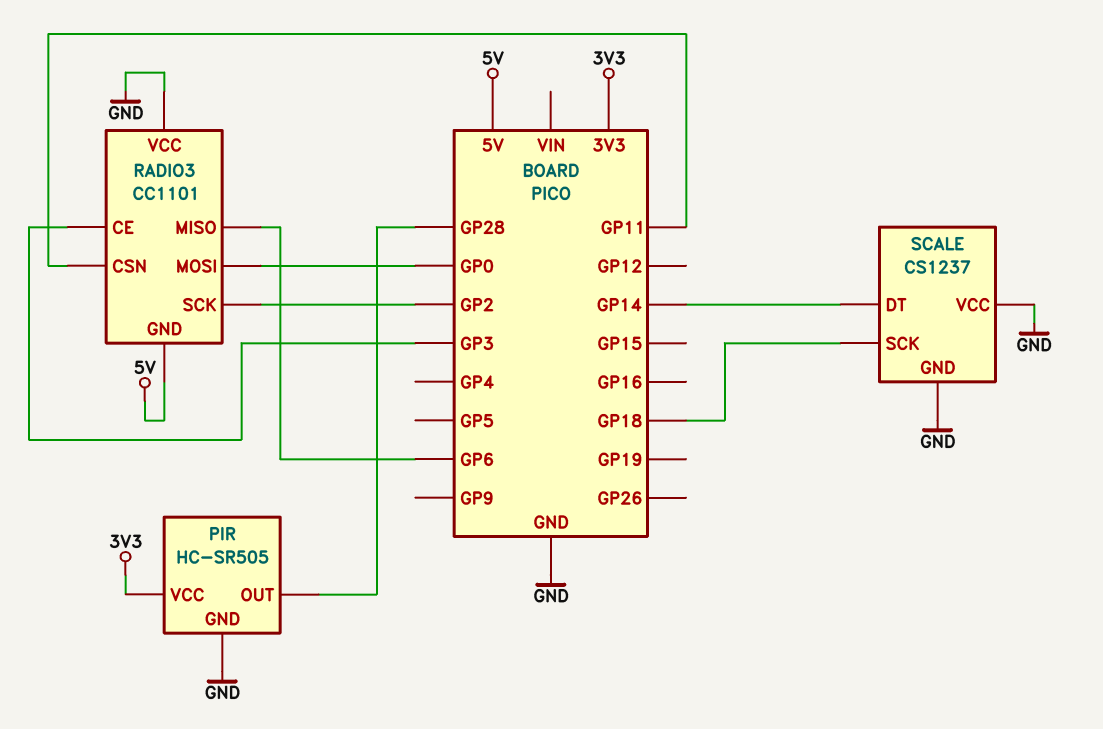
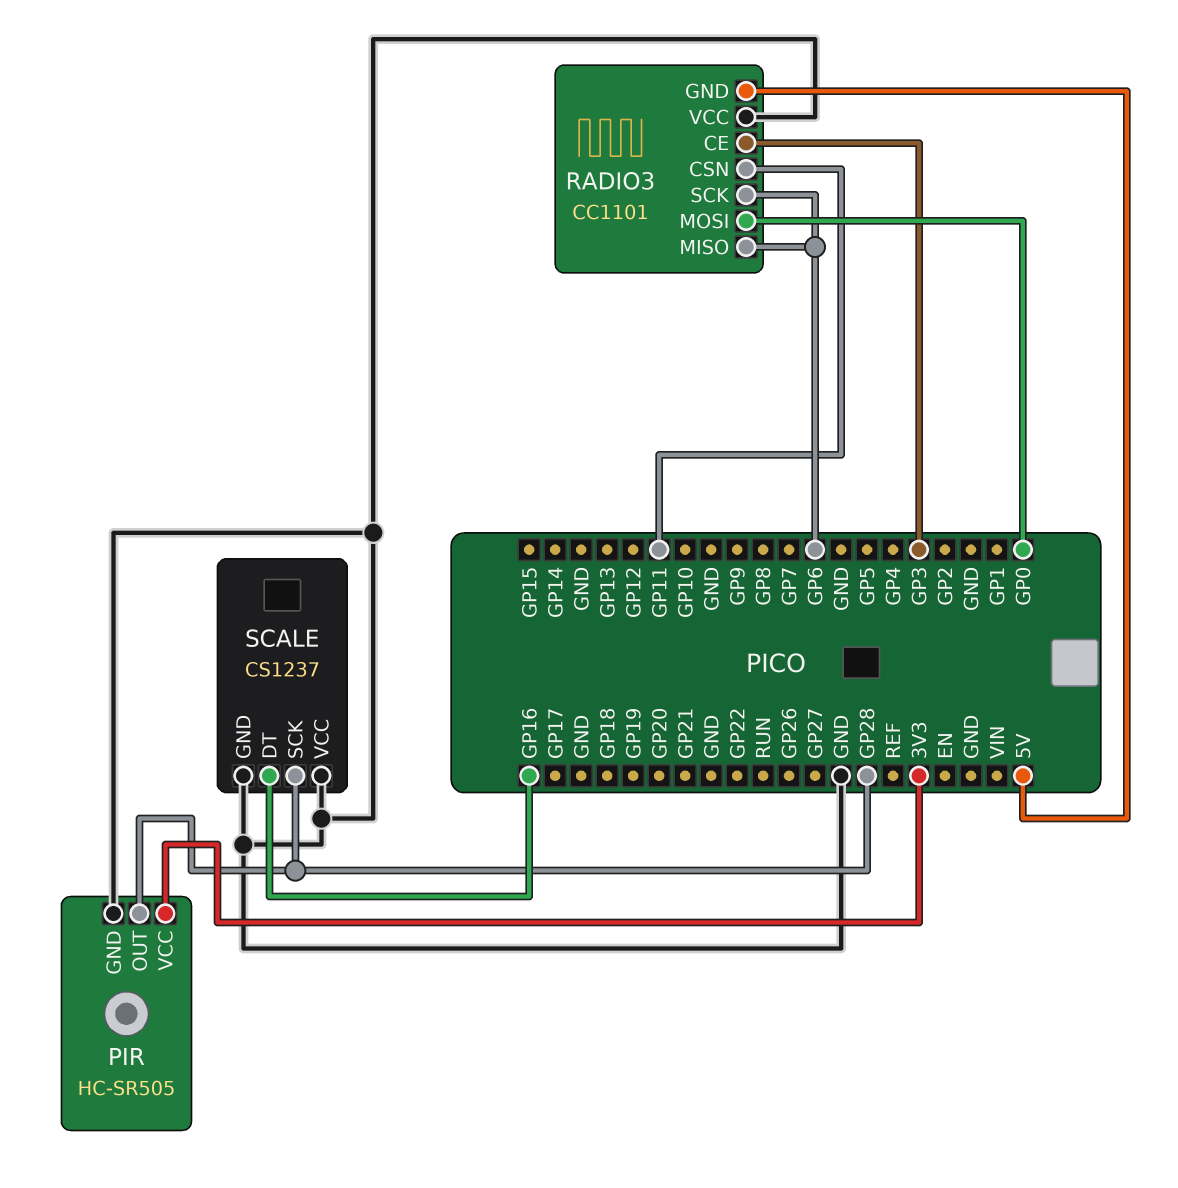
RADIO3 pin SCK: GP2 -> GP6
SCALE pin DT: GP14 -> GP16
SCALE pin SCK: GP18 -> GP28

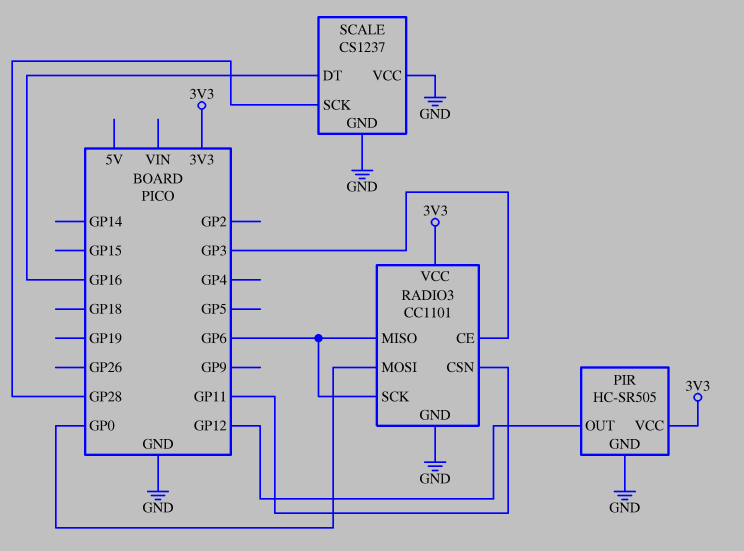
PIR pin OUT: GP28 -> GP12
RADIO3 pin GND: 5V -> GND
RADIO3 pin VCC: GND -> 3V3

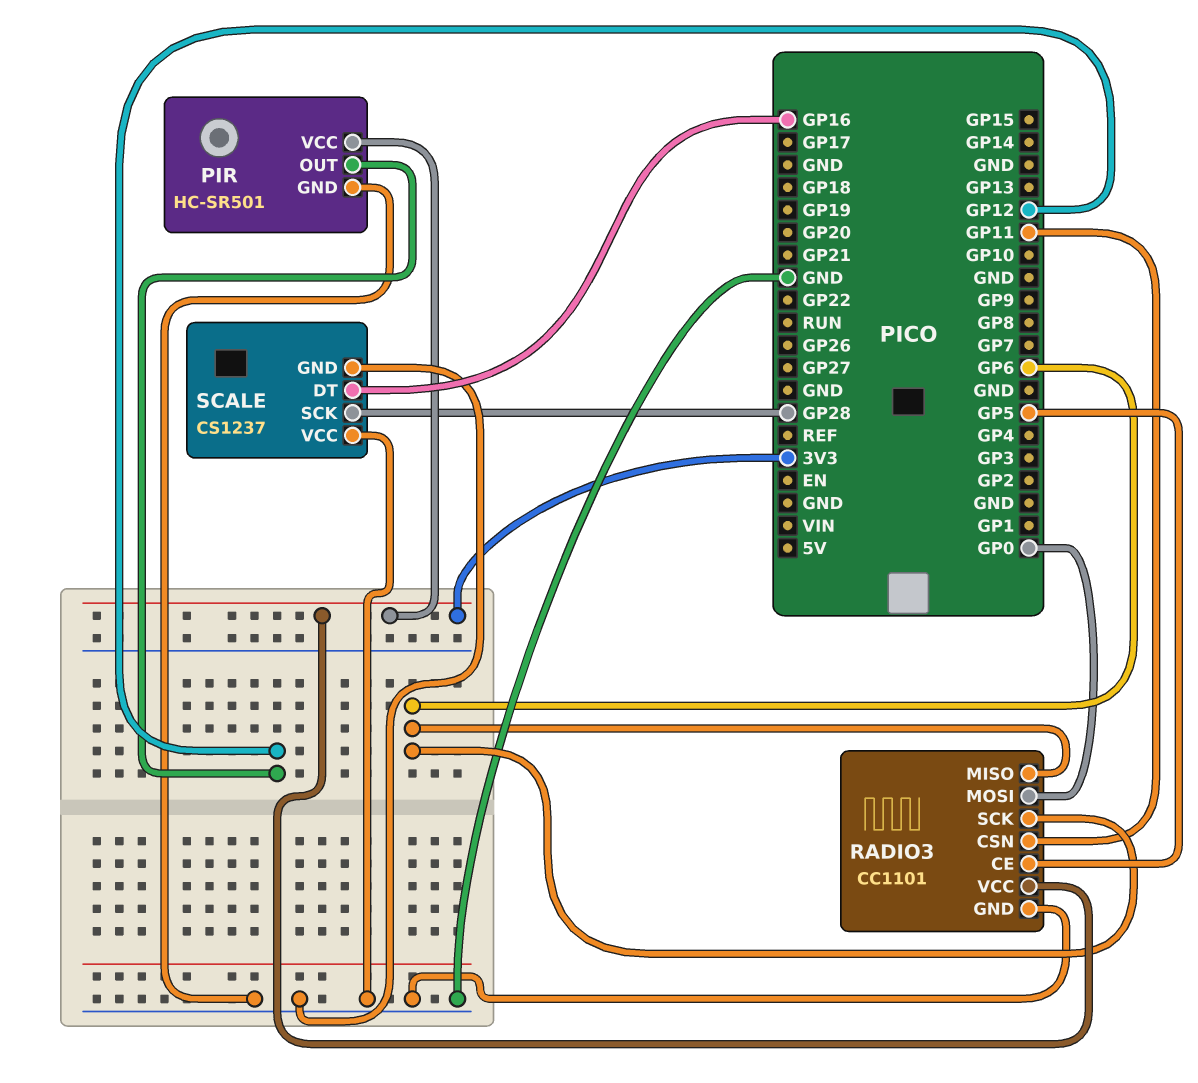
PIR: HC-SR505 -> HC-SR501
RADIO3 pin CE: GP3 -> GP5

